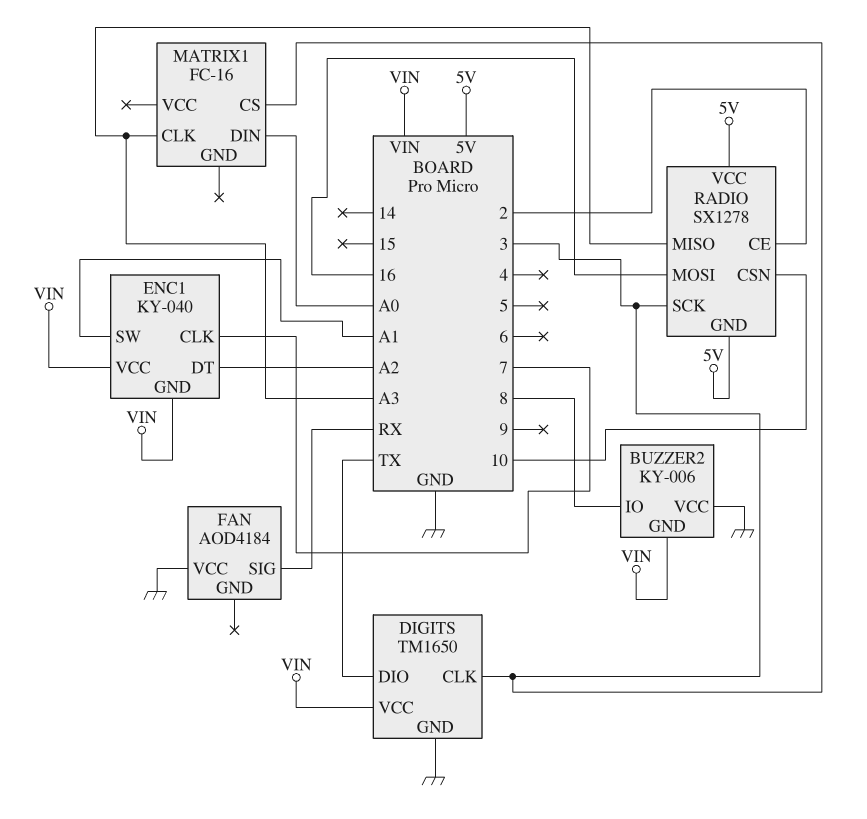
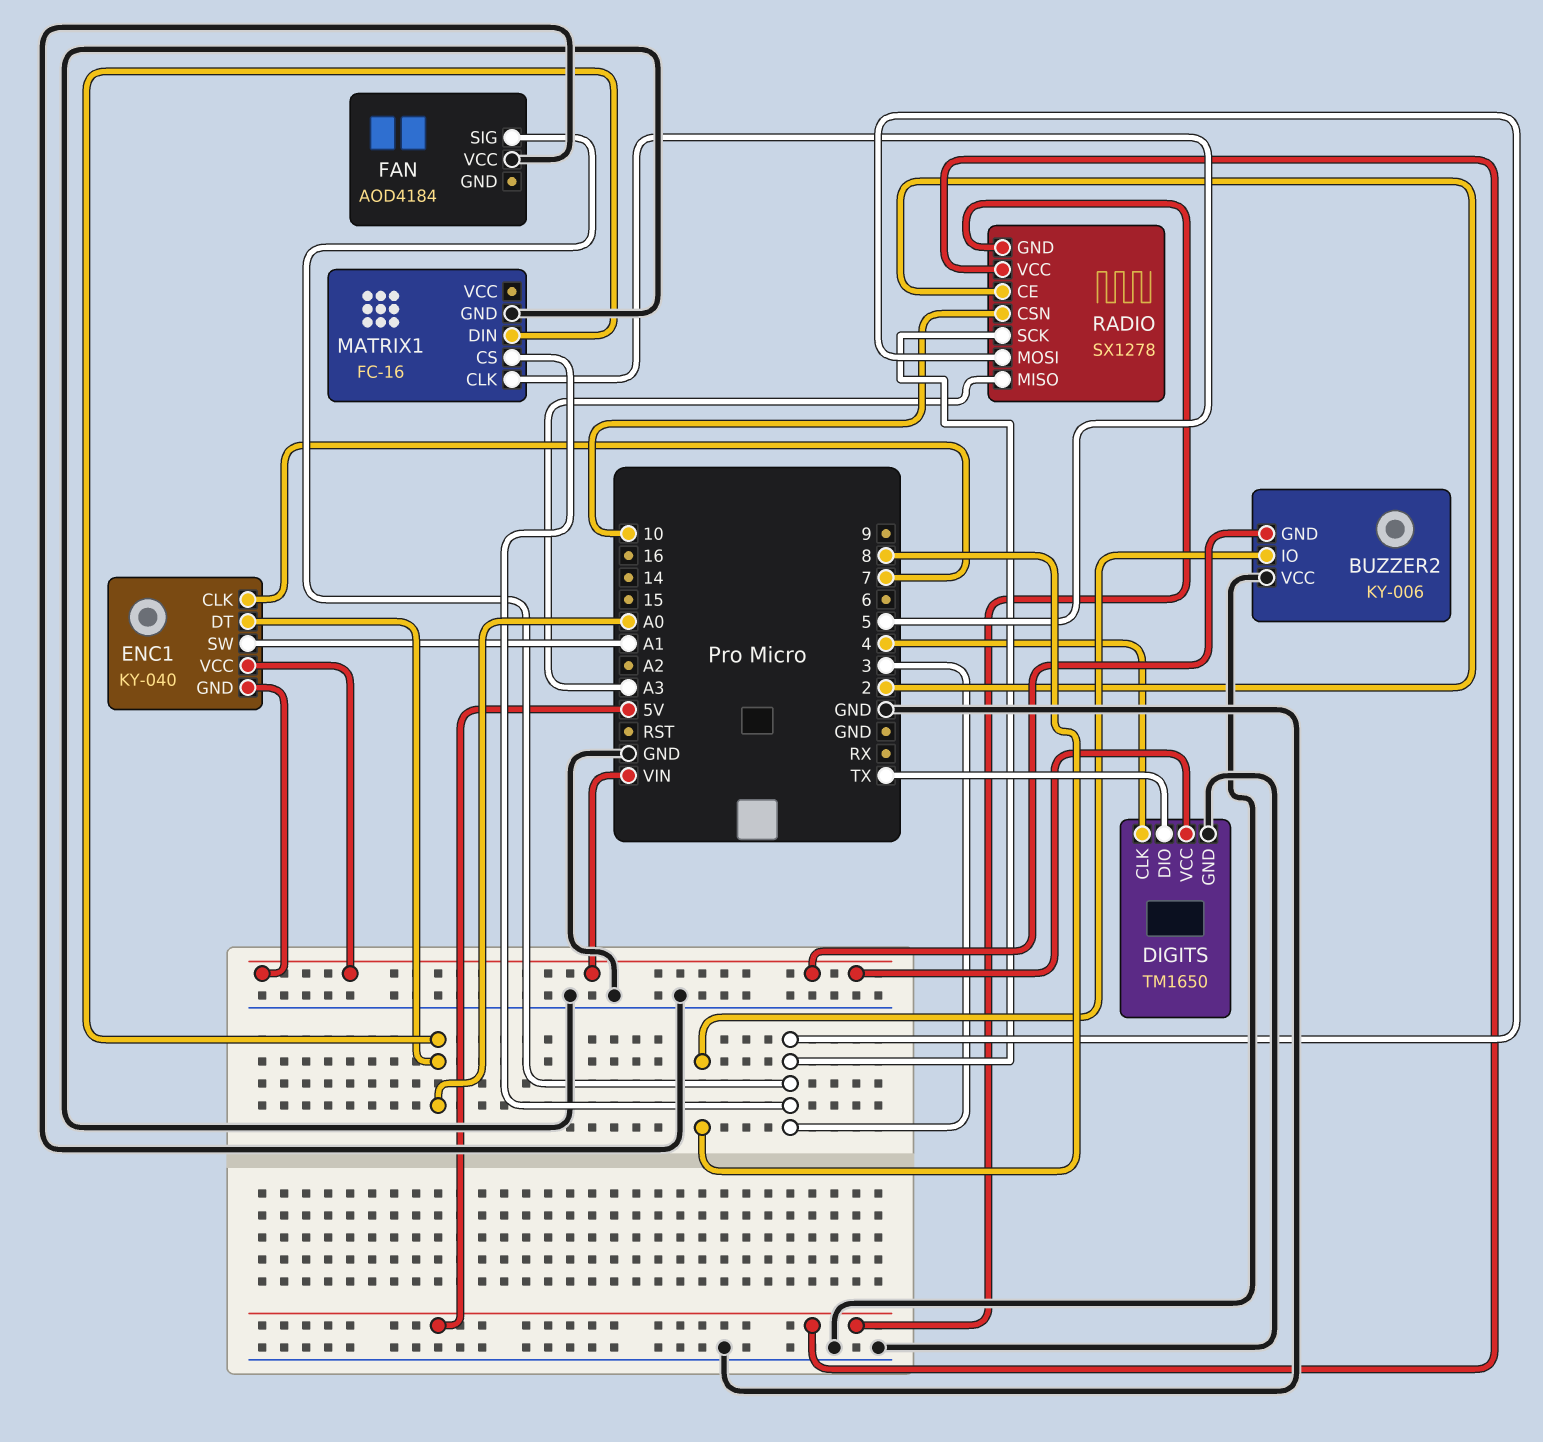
DIGITS pin CLK: 3 -> 4
ENC1 pin DT: A2 -> A0
FAN pin SIG: RX -> 3
MATRIX1 pin CLK: A3 -> 5
MATRIX1 pin GND: none -> GND
RADIO pin MOSI: 16 -> 3

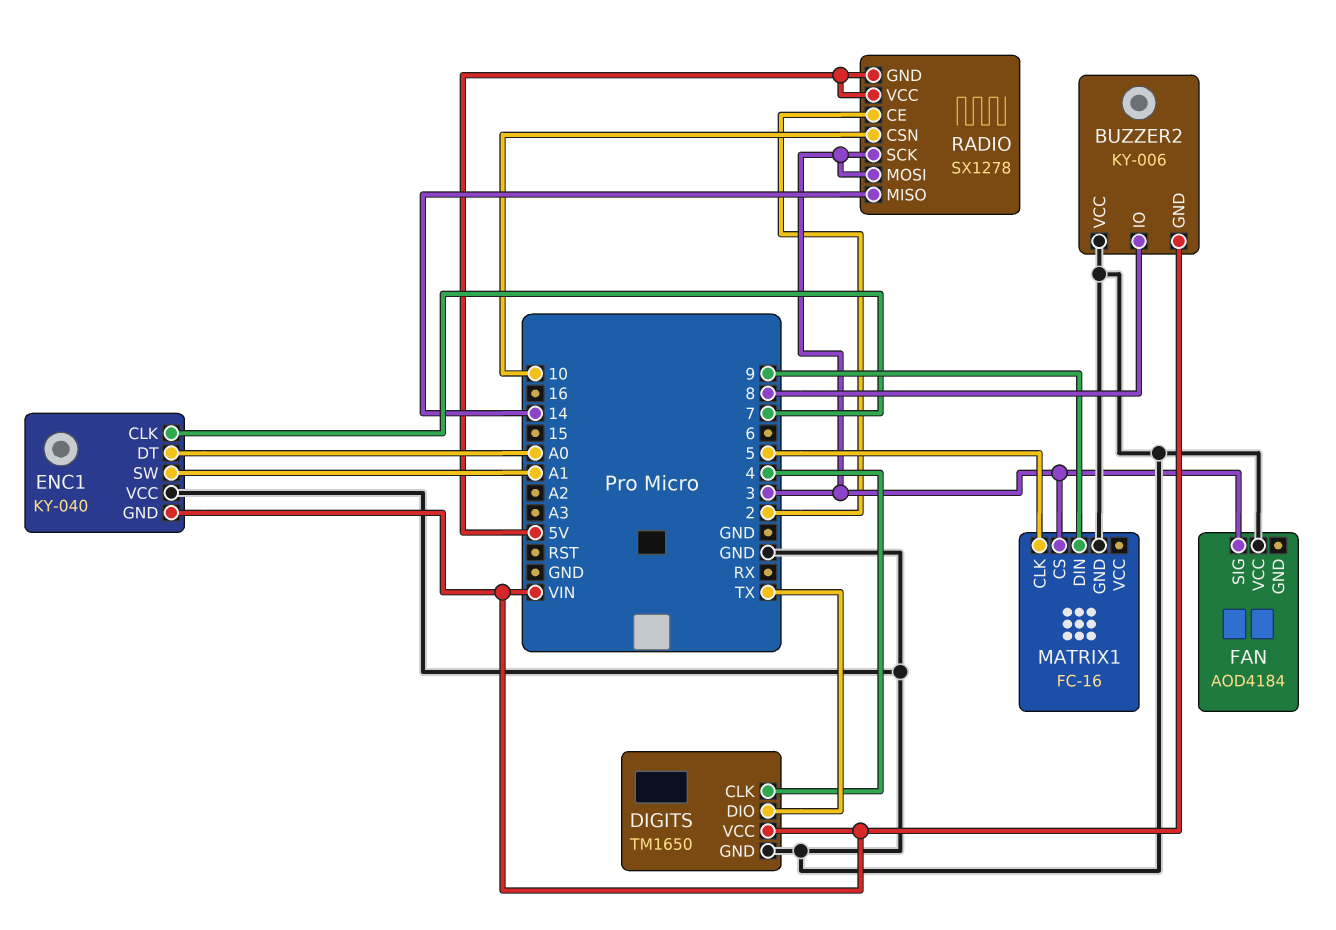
ENC1 pin VCC: VIN -> GND
MATRIX1 pin DIN: A0 -> 9
RADIO pin MISO: A3 -> 14

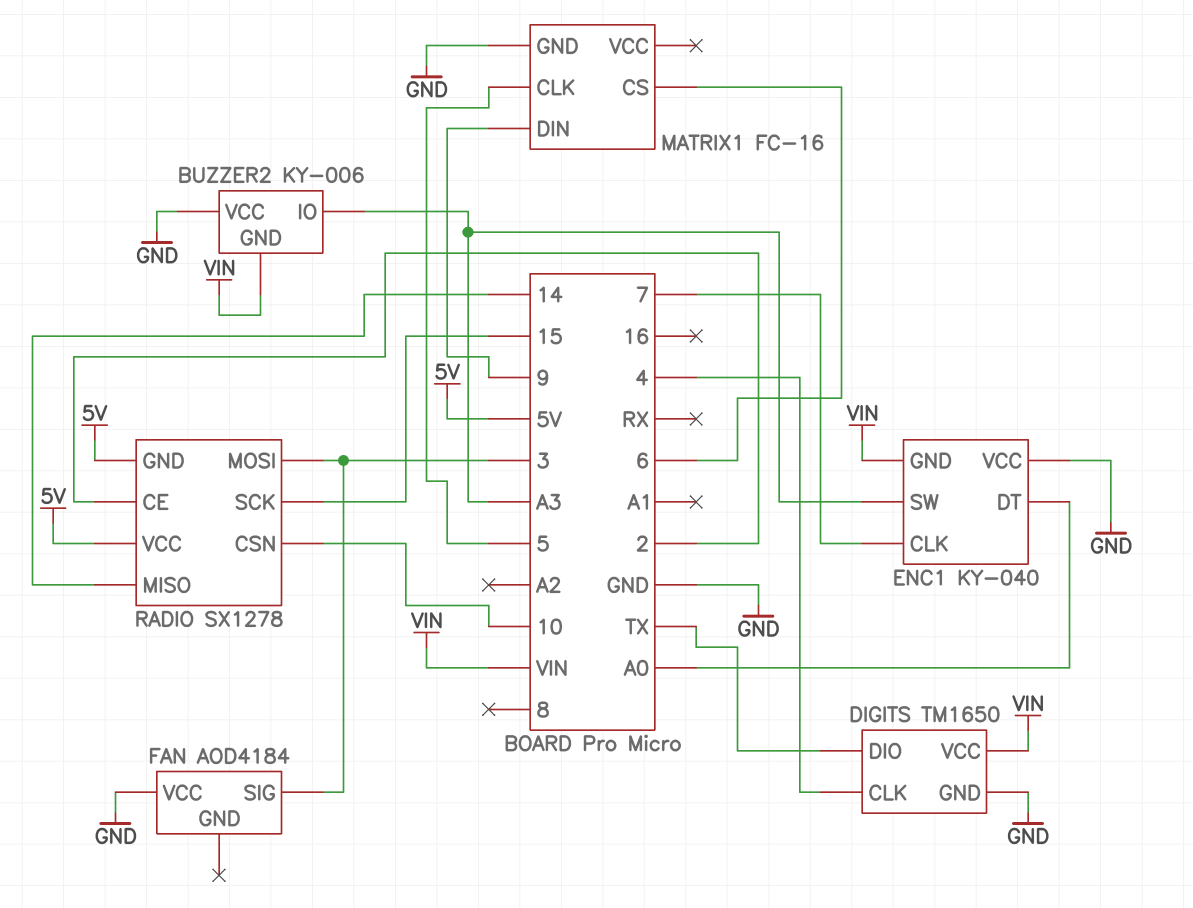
BUZZER2 pin IO: 8 -> A3
ENC1 pin SW: A1 -> A3
MATRIX1 pin CS: 3 -> 6
RADIO pin SCK: 3 -> 15

